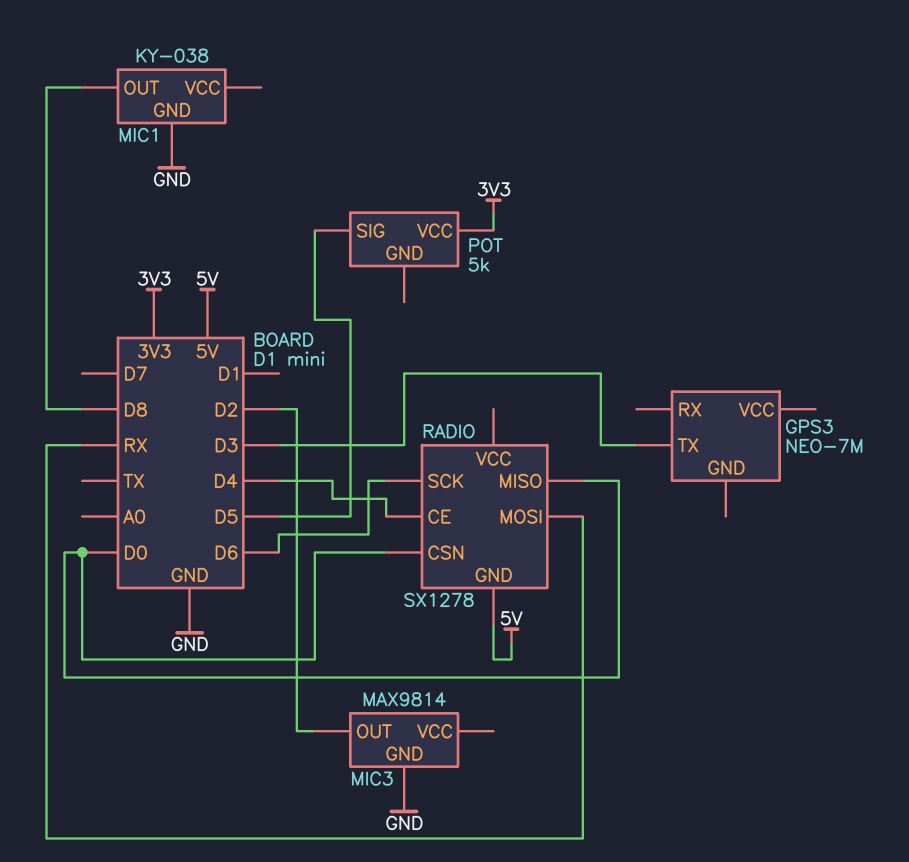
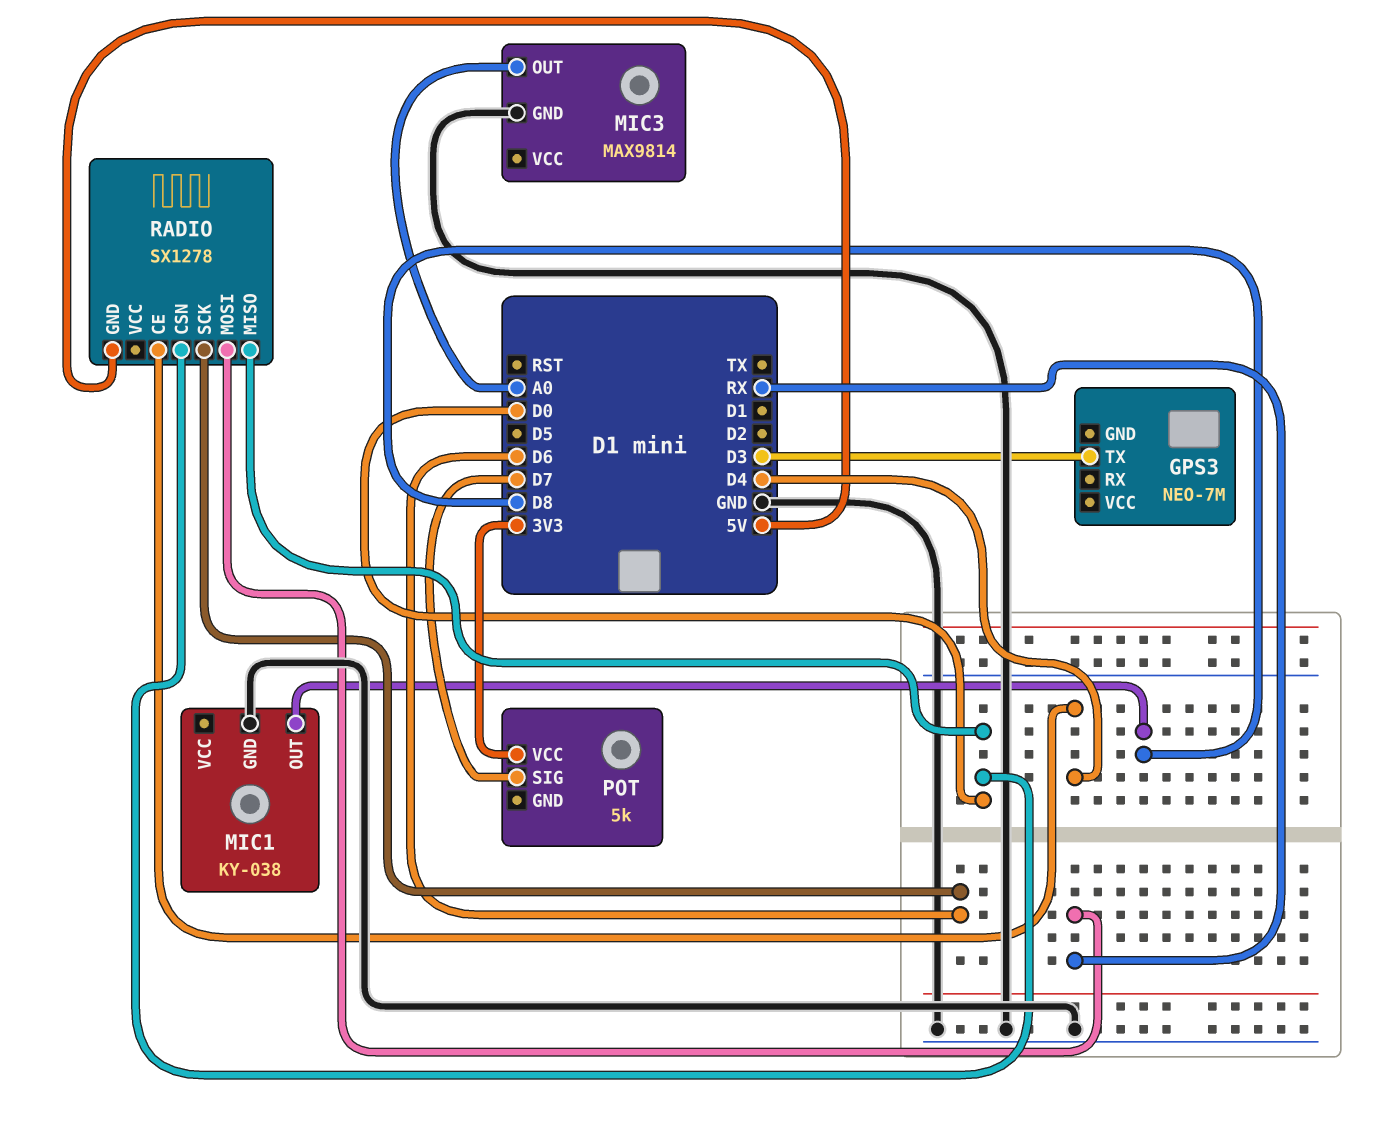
MIC3 pin OUT: D2 -> A0
POT pin SIG: D5 -> D7

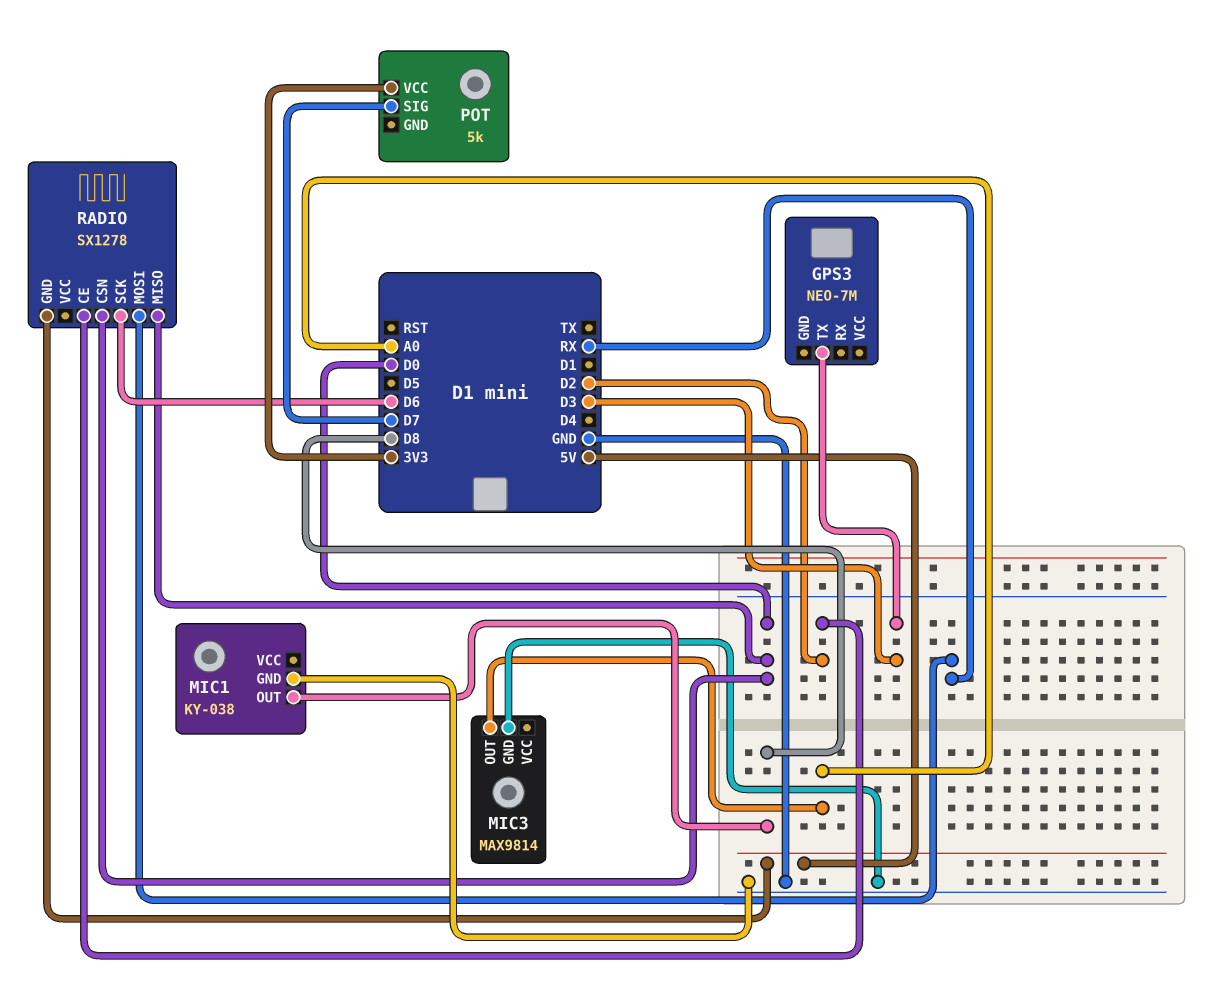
RADIO pin CE: D4 -> D2

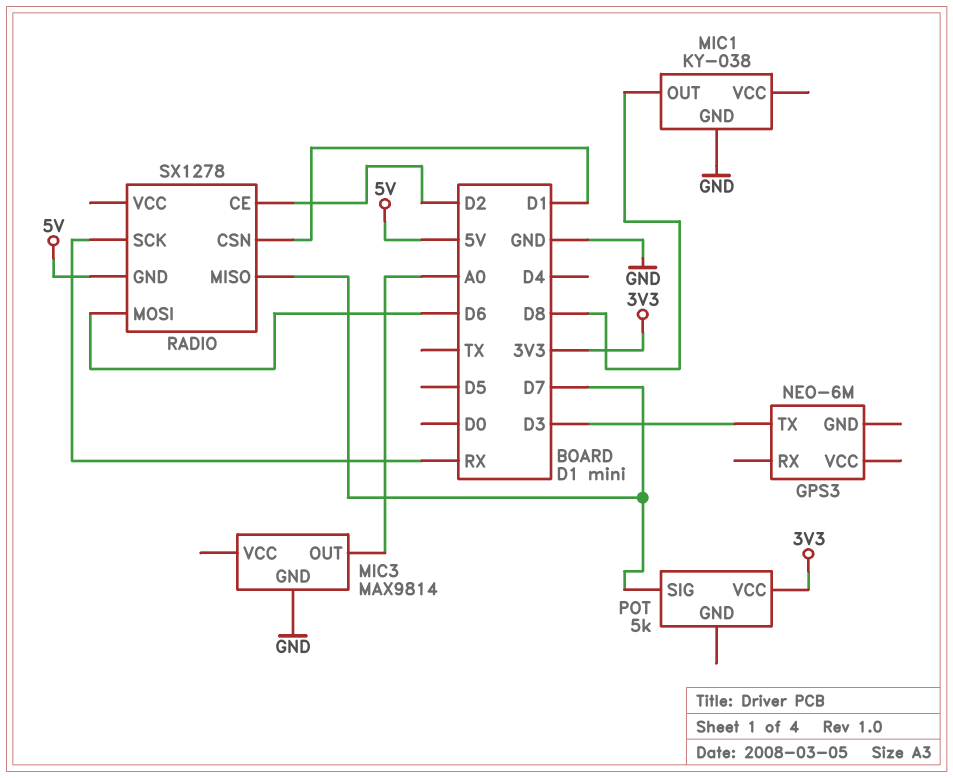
GPS3: NEO-7M -> NEO-6M
RADIO pin CSN: D0 -> D1
RADIO pin MISO: D0 -> D7
RADIO pin MOSI: RX -> D6
RADIO pin SCK: D6 -> RX

